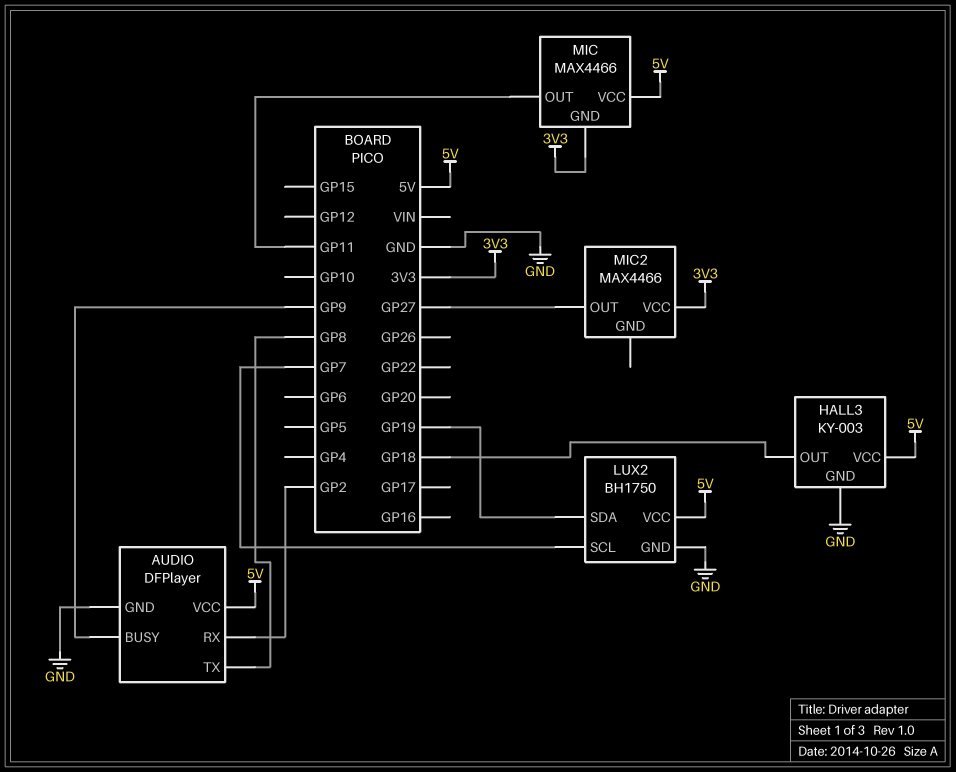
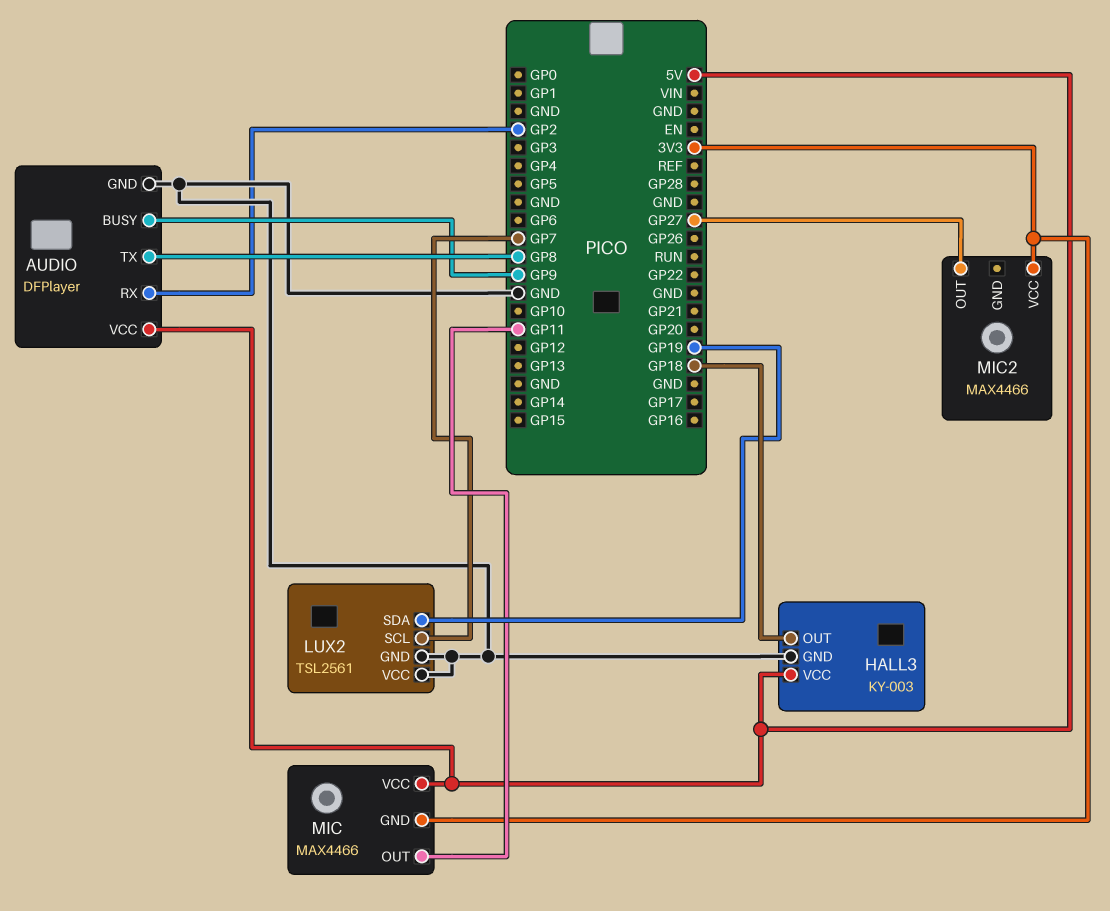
LUX2: BH1750 -> TSL2561
LUX2 pin VCC: 5V -> GND

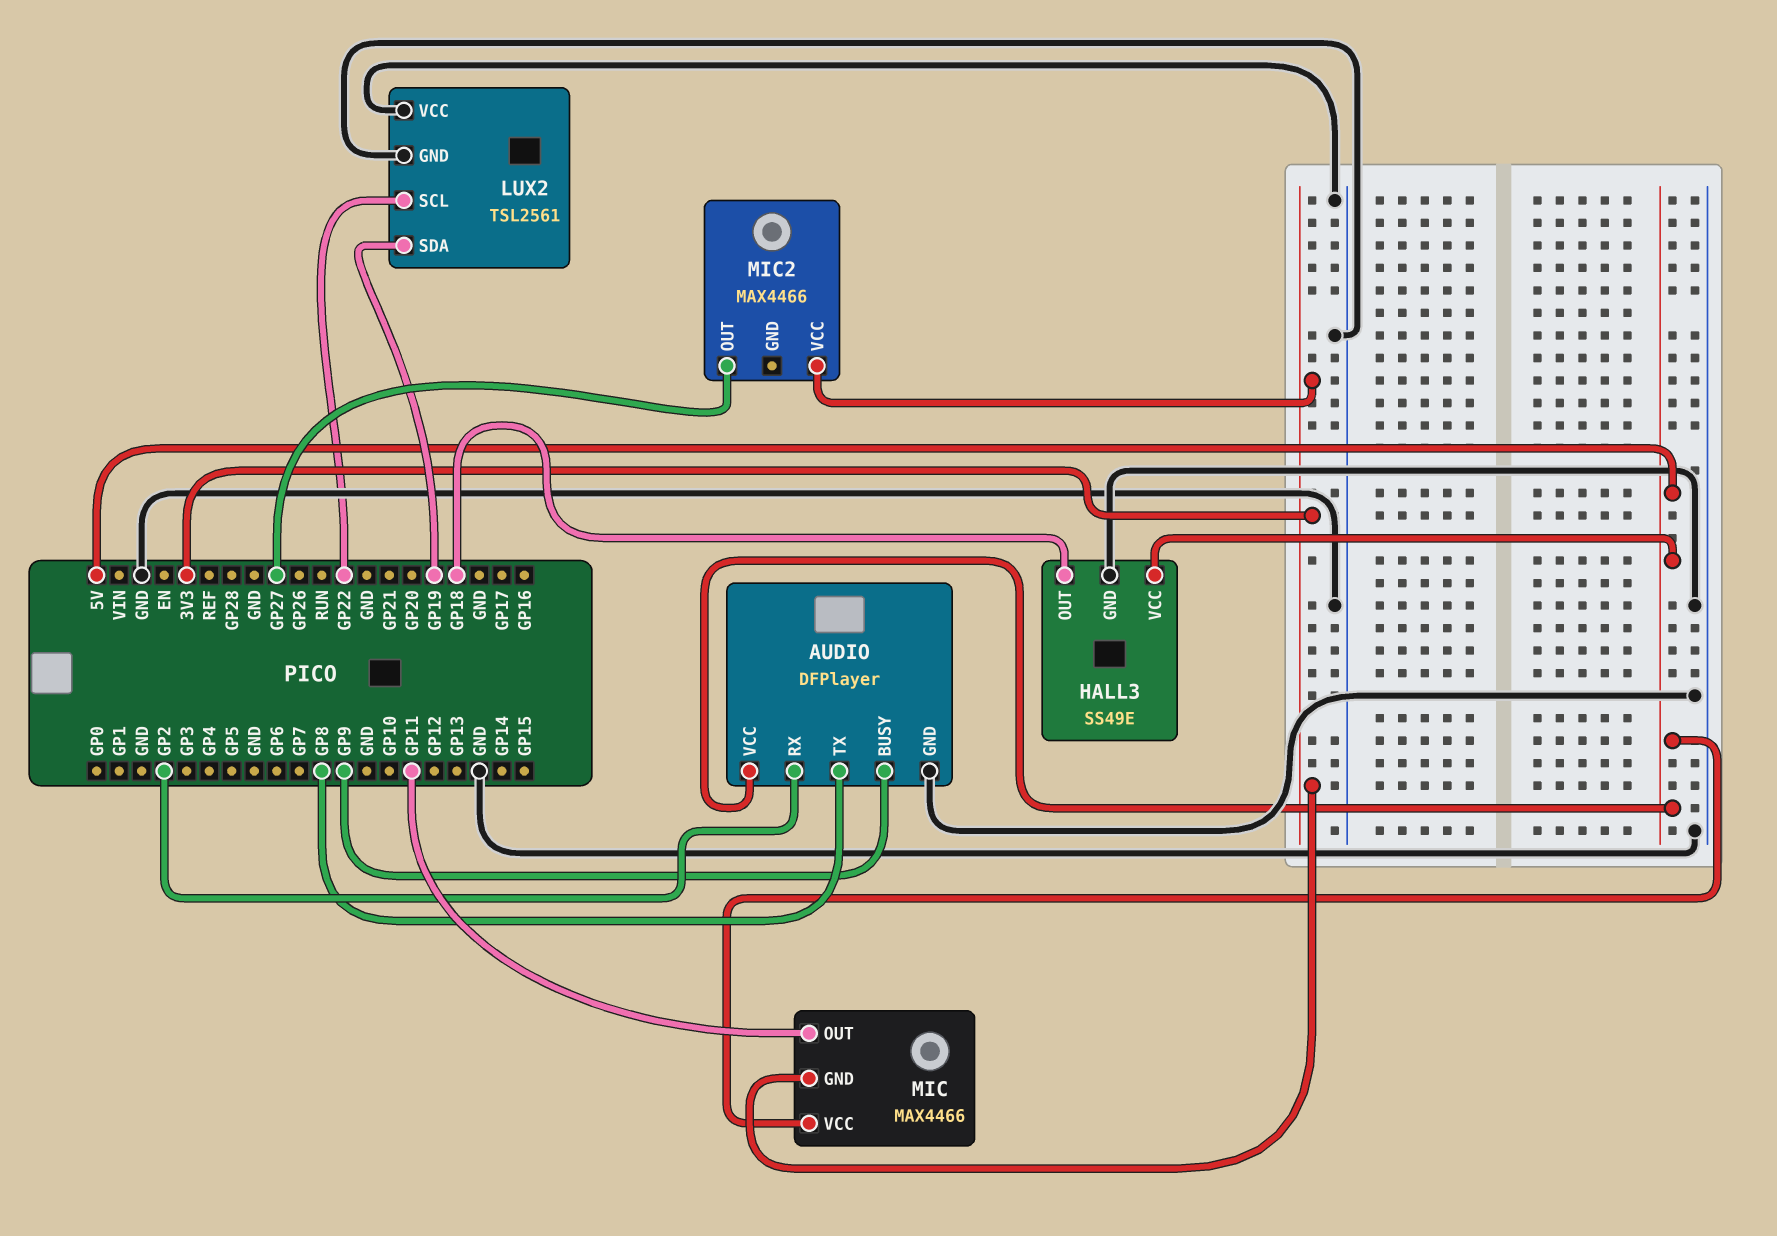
HALL3: KY-003 -> SS49E
LUX2 pin SCL: GP7 -> GP22

